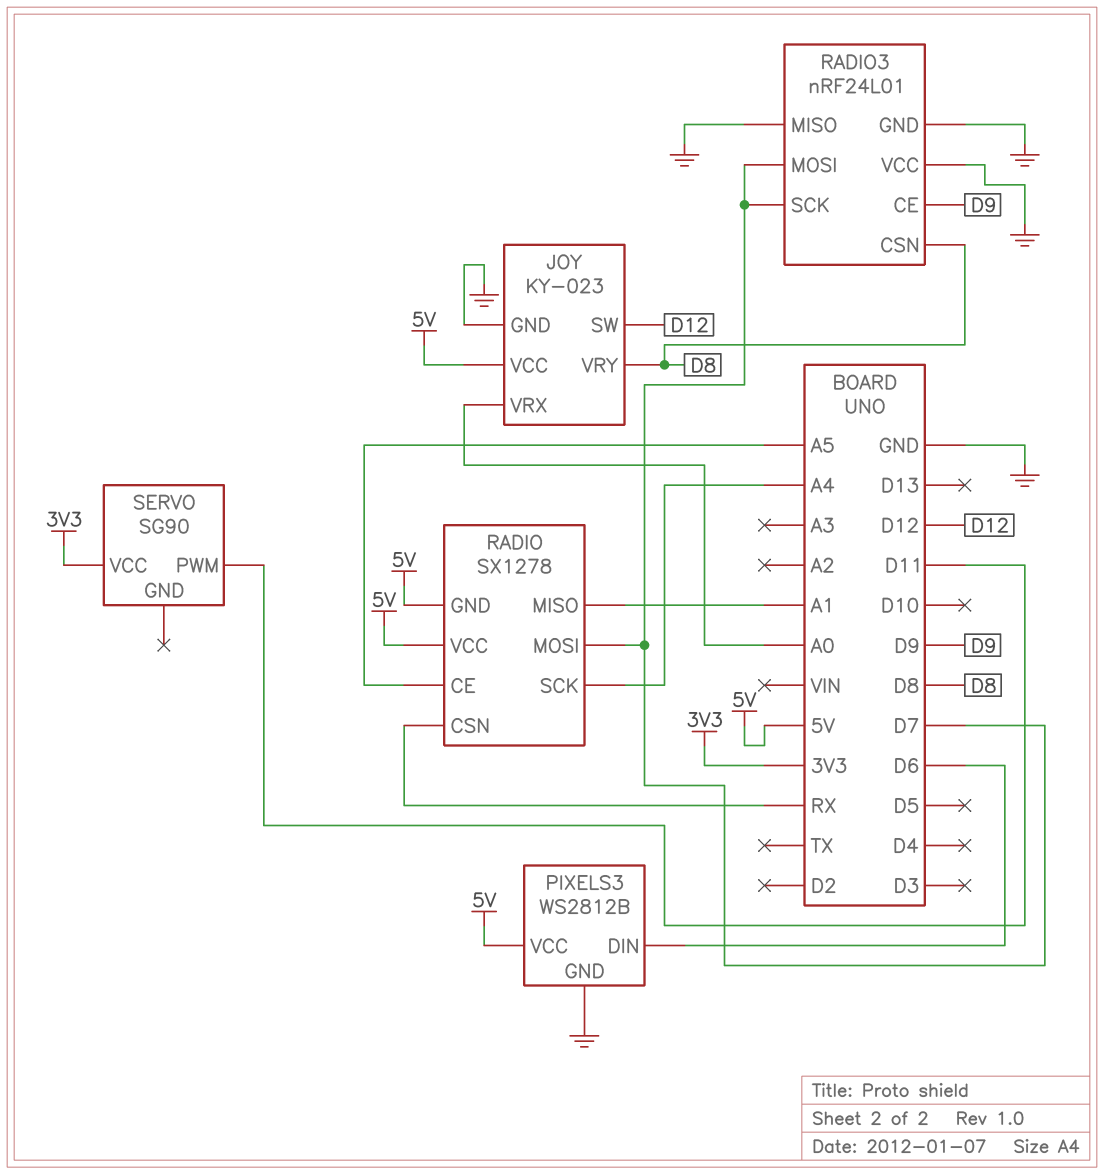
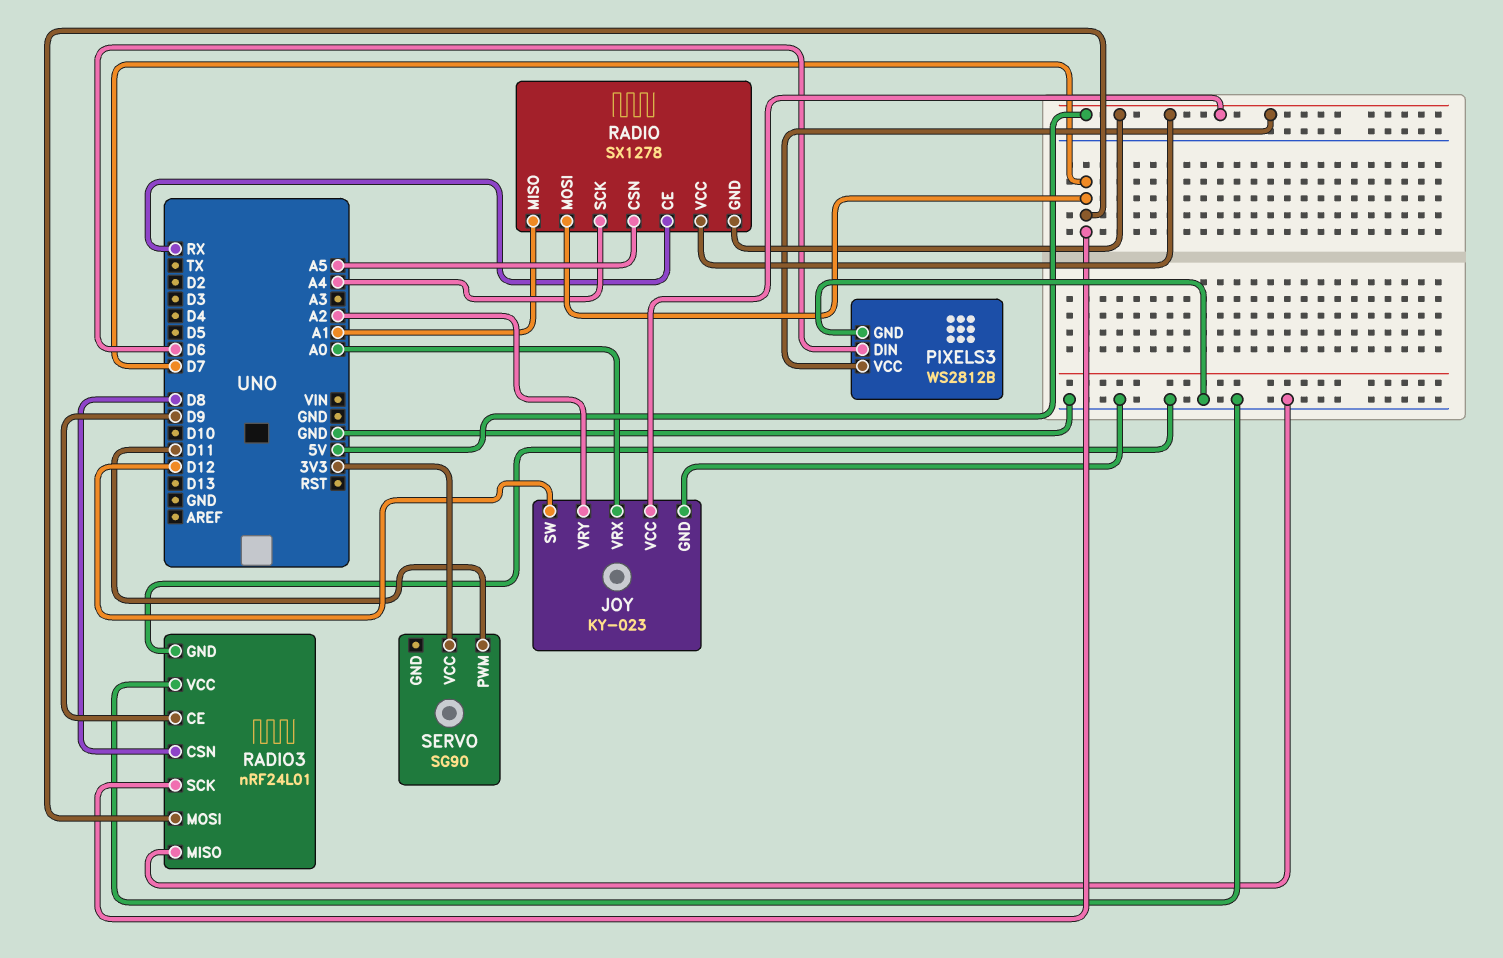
JOY pin VRY: D8 -> A2
RADIO pin CE: A5 -> RX
RADIO pin CSN: RX -> A5

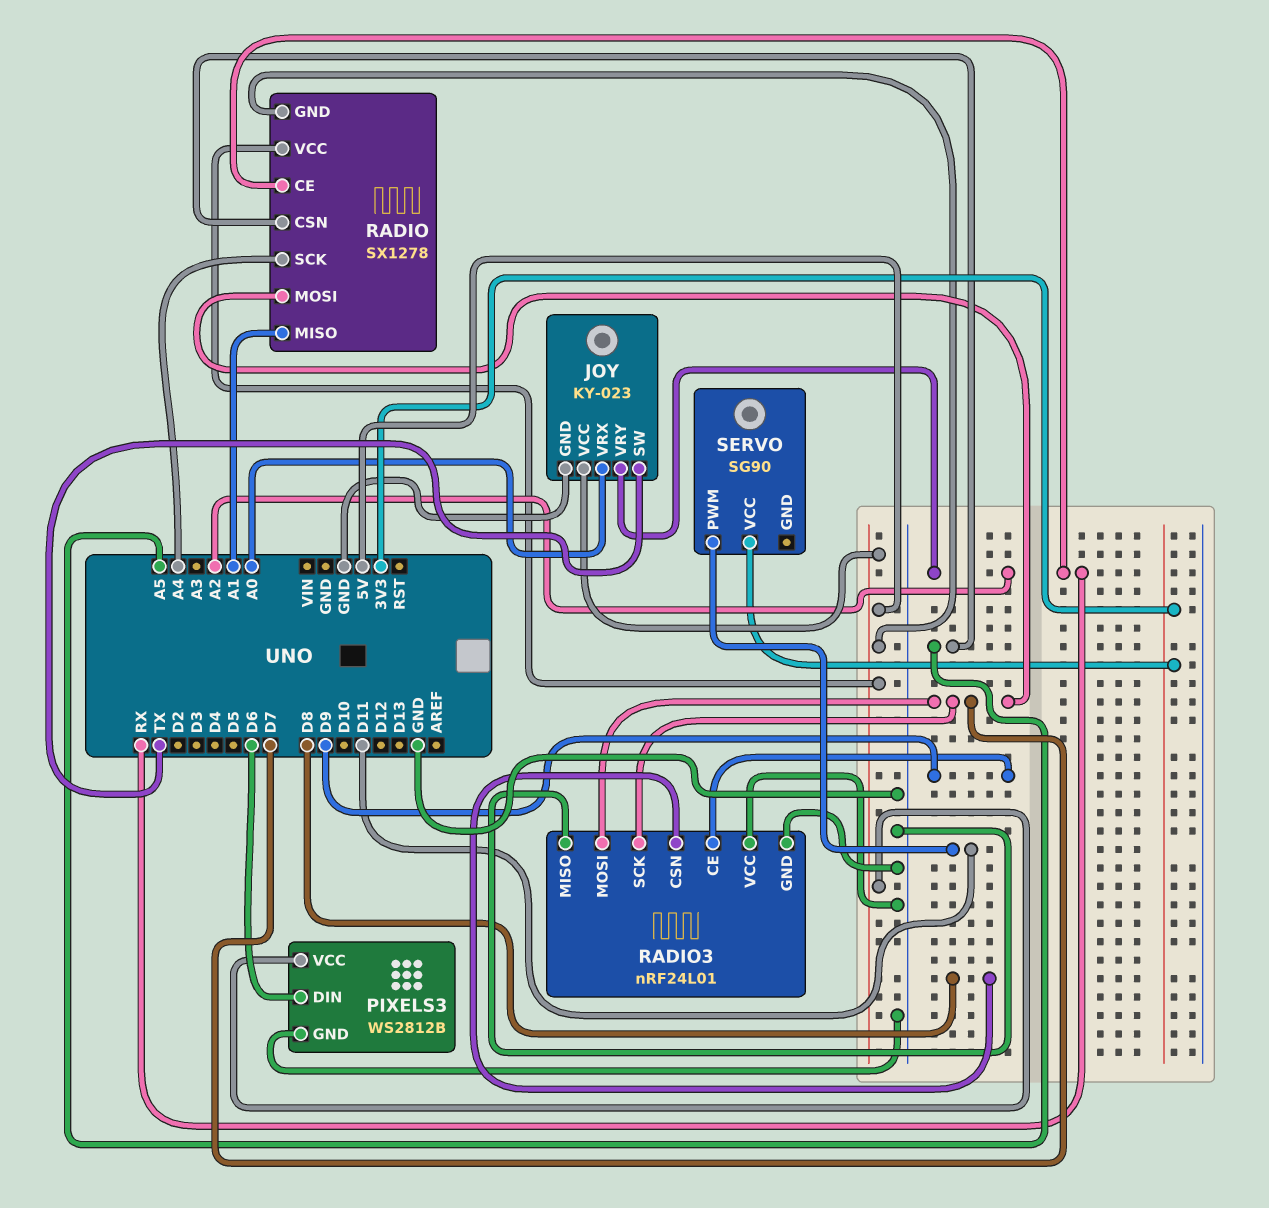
JOY pin SW: D12 -> TX

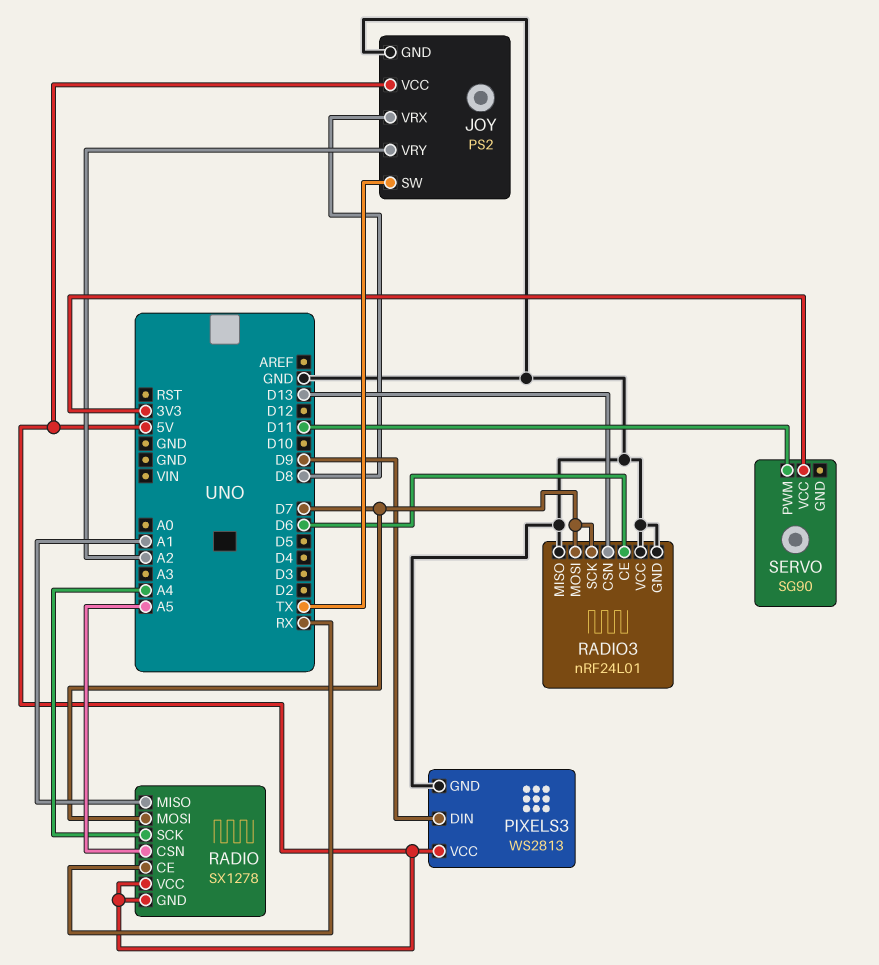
JOY: KY-023 -> PS2
JOY pin VRX: A0 -> D8
PIXELS3: WS2812B -> WS2813
PIXELS3 pin DIN: D6 -> D9
RADIO3 pin CE: D9 -> D6
RADIO3 pin CSN: D8 -> D13

